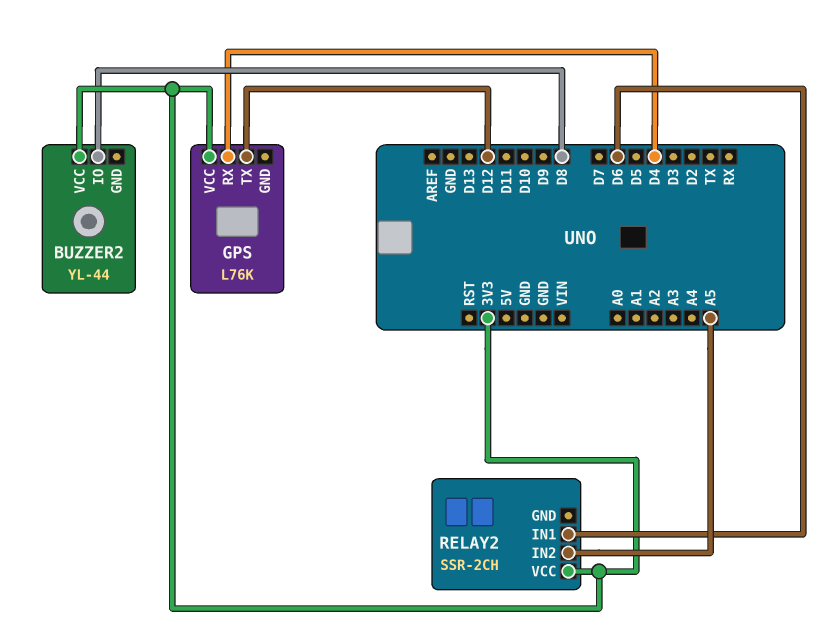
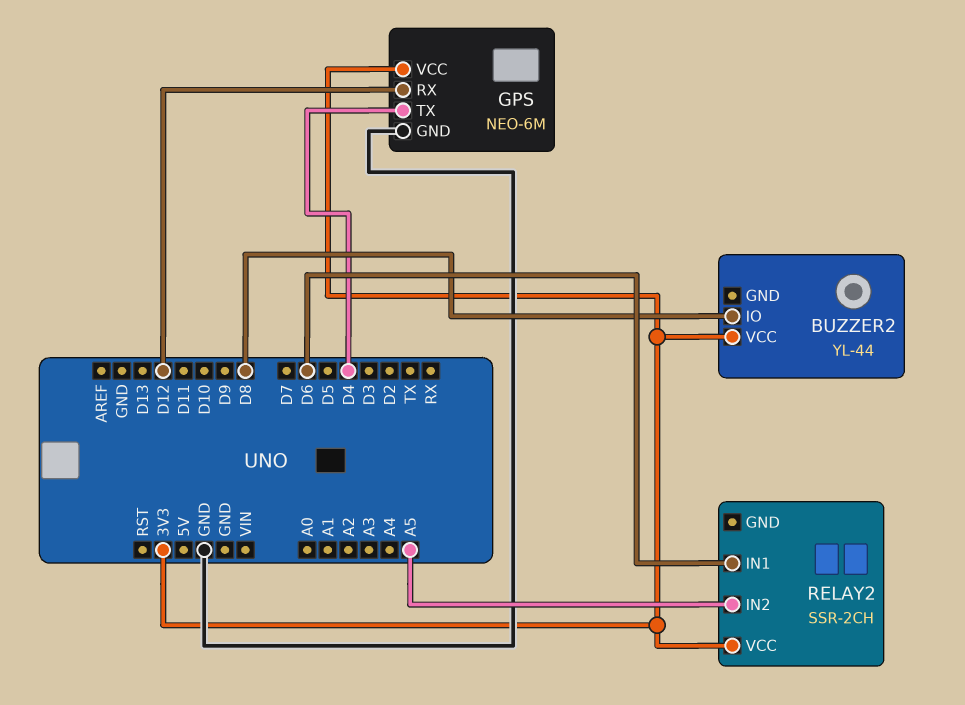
GPS: L76K -> NEO-6M
GPS pin GND: none -> GND
GPS pin RX: D4 -> D12
GPS pin TX: D12 -> D4

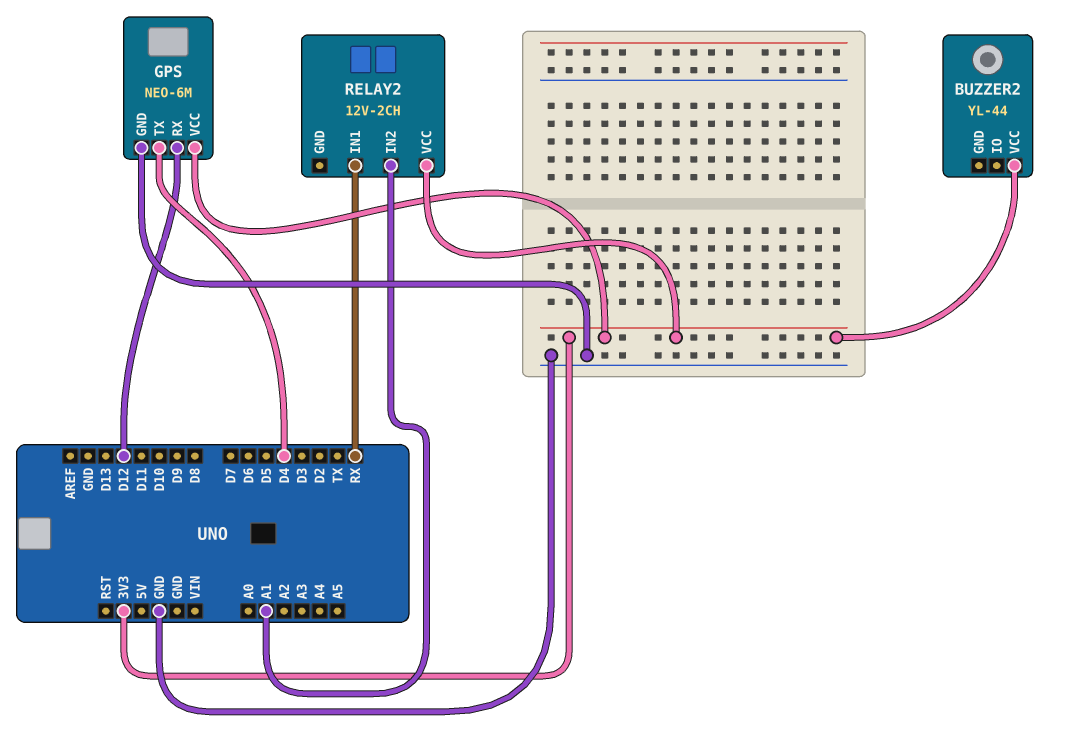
BUZZER2 pin IO: D8 -> none
RELAY2: SSR-2CH -> 12V-2CH
RELAY2 pin IN1: D6 -> RX
RELAY2 pin IN2: A5 -> A1

